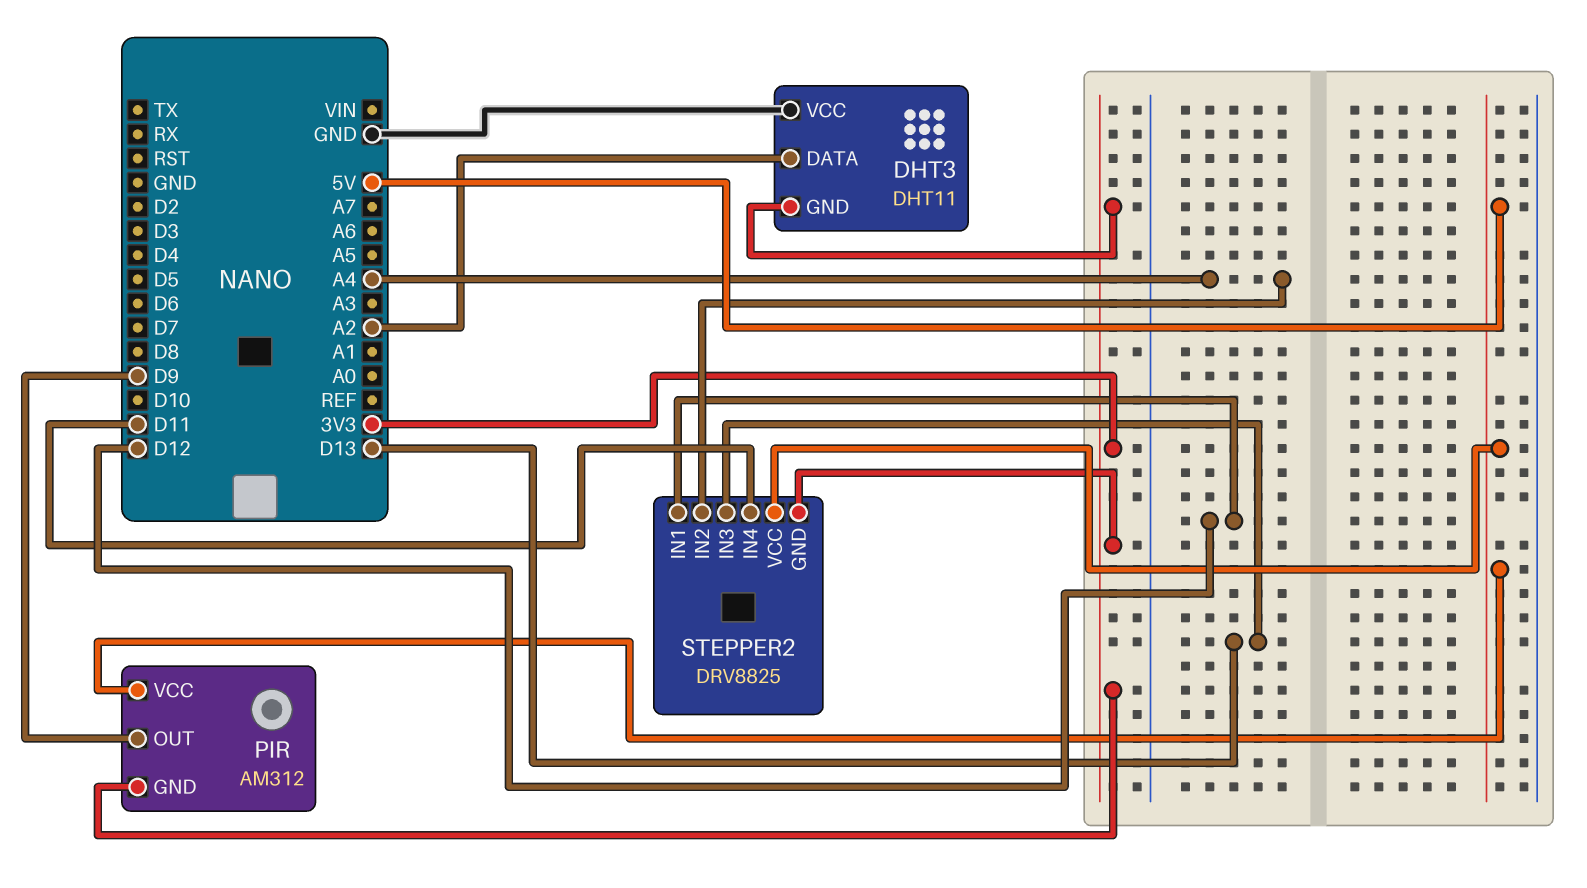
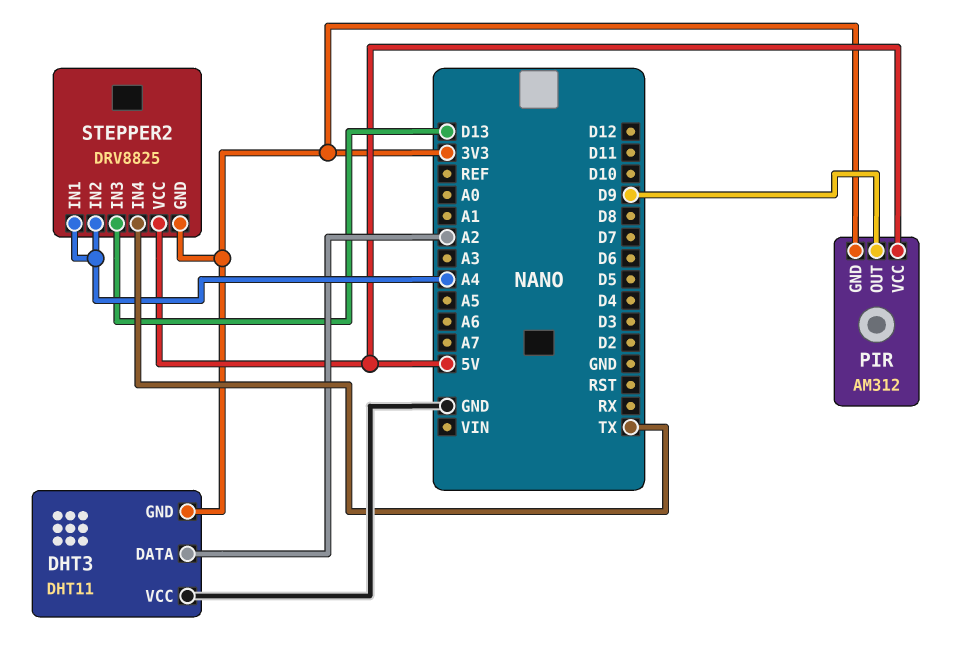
STEPPER2 pin IN1: D12 -> A4
STEPPER2 pin IN4: D11 -> TX

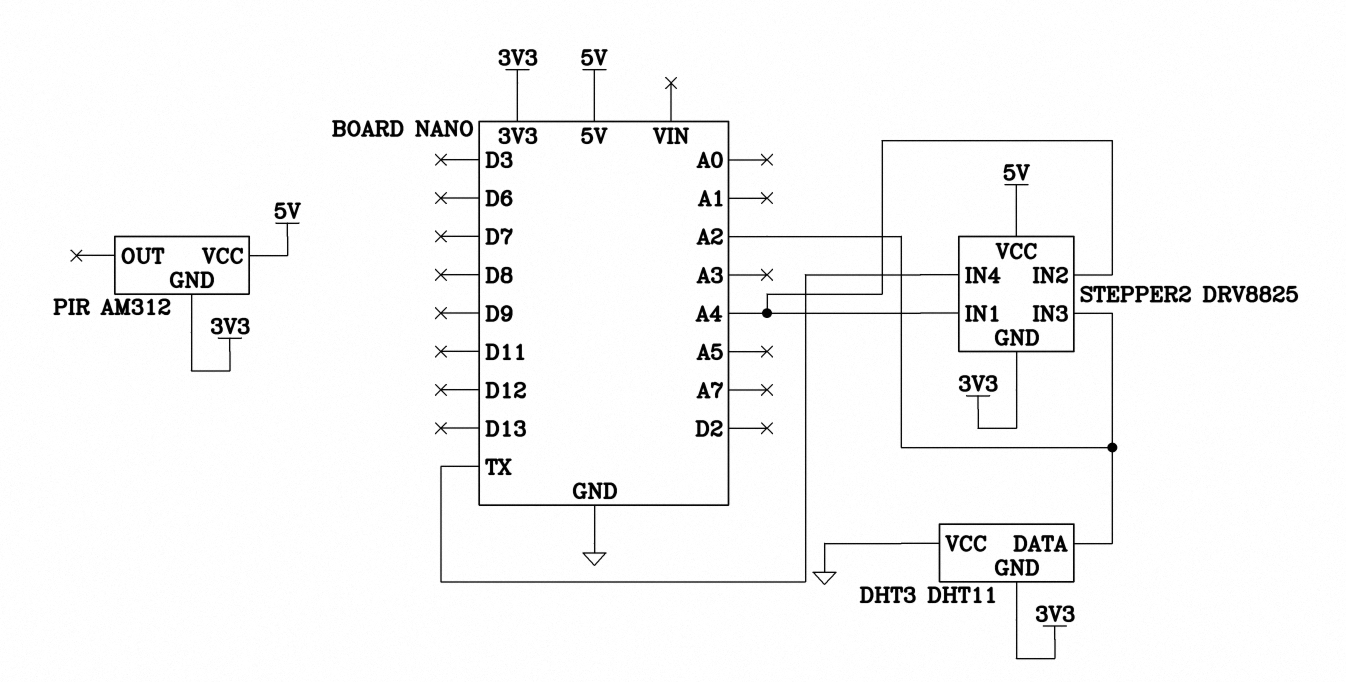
PIR pin OUT: D9 -> none
STEPPER2 pin IN3: D13 -> A2

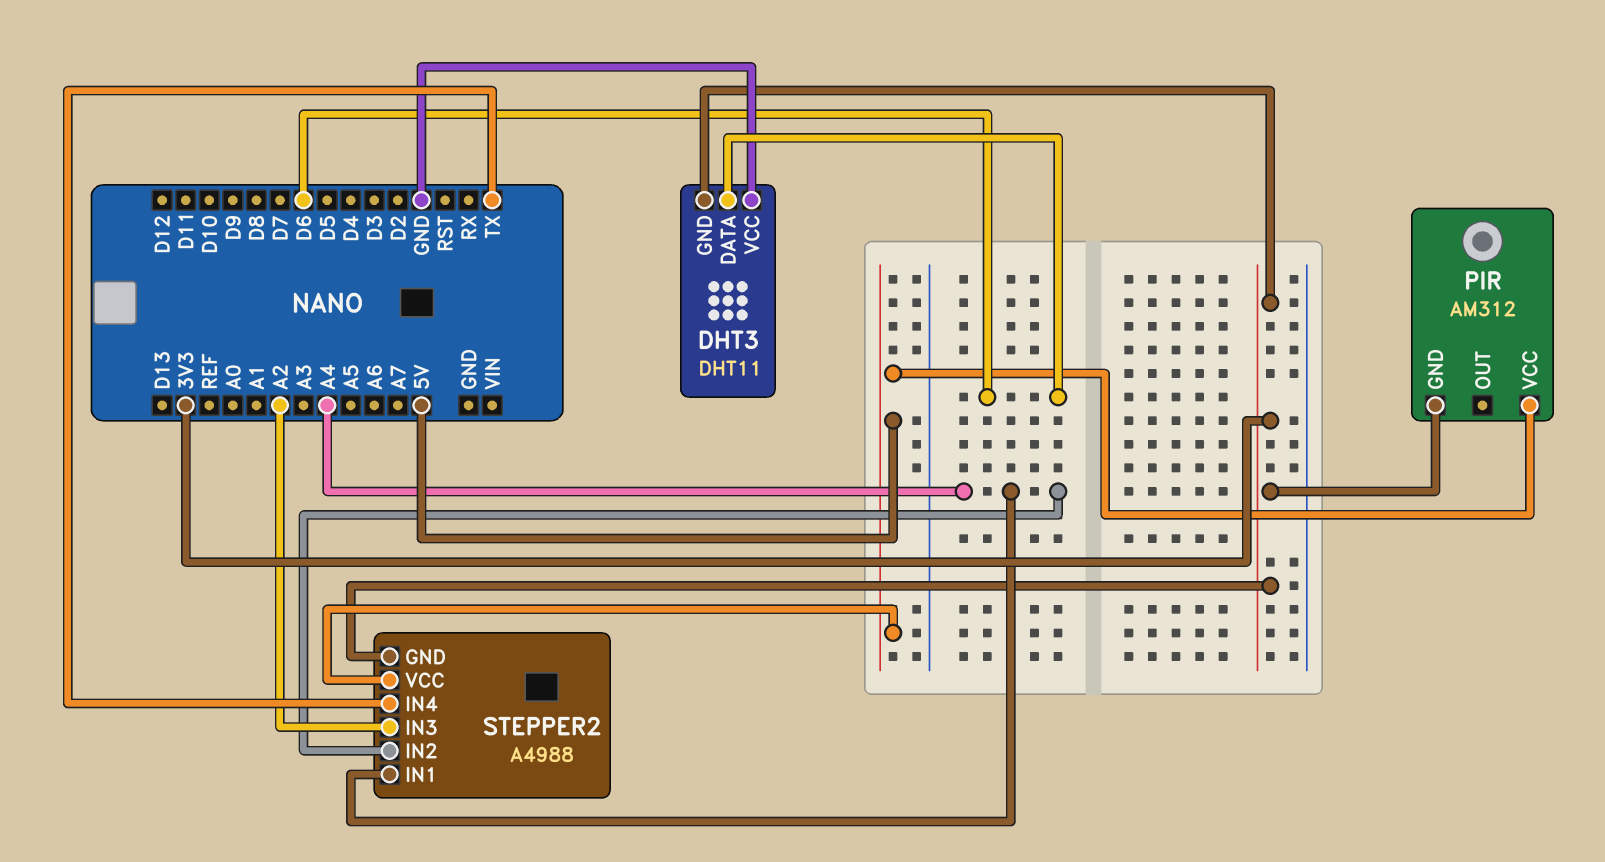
DHT3 pin DATA: A2 -> D6
STEPPER2: DRV8825 -> A4988

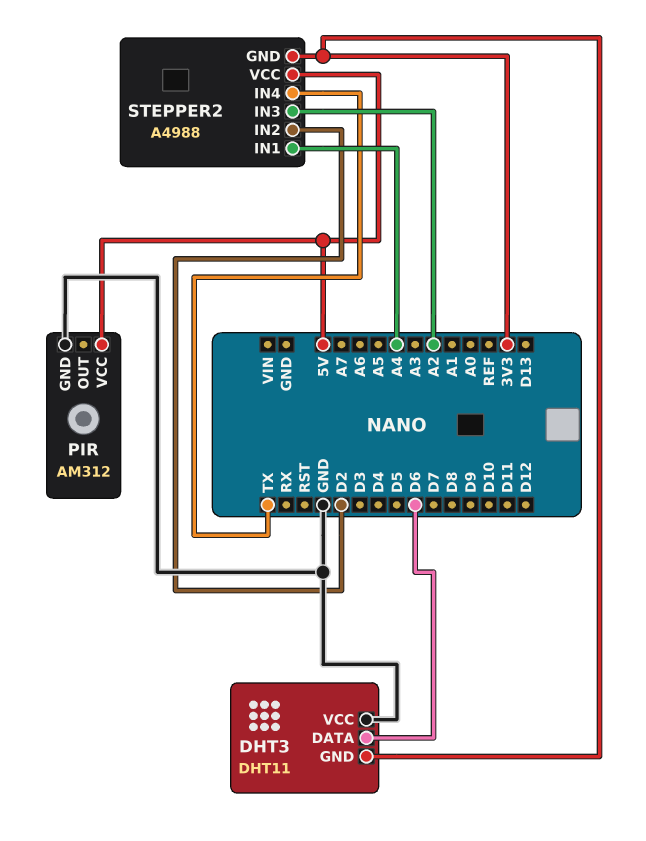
PIR pin GND: 3V3 -> GND
STEPPER2 pin IN2: A4 -> D2

